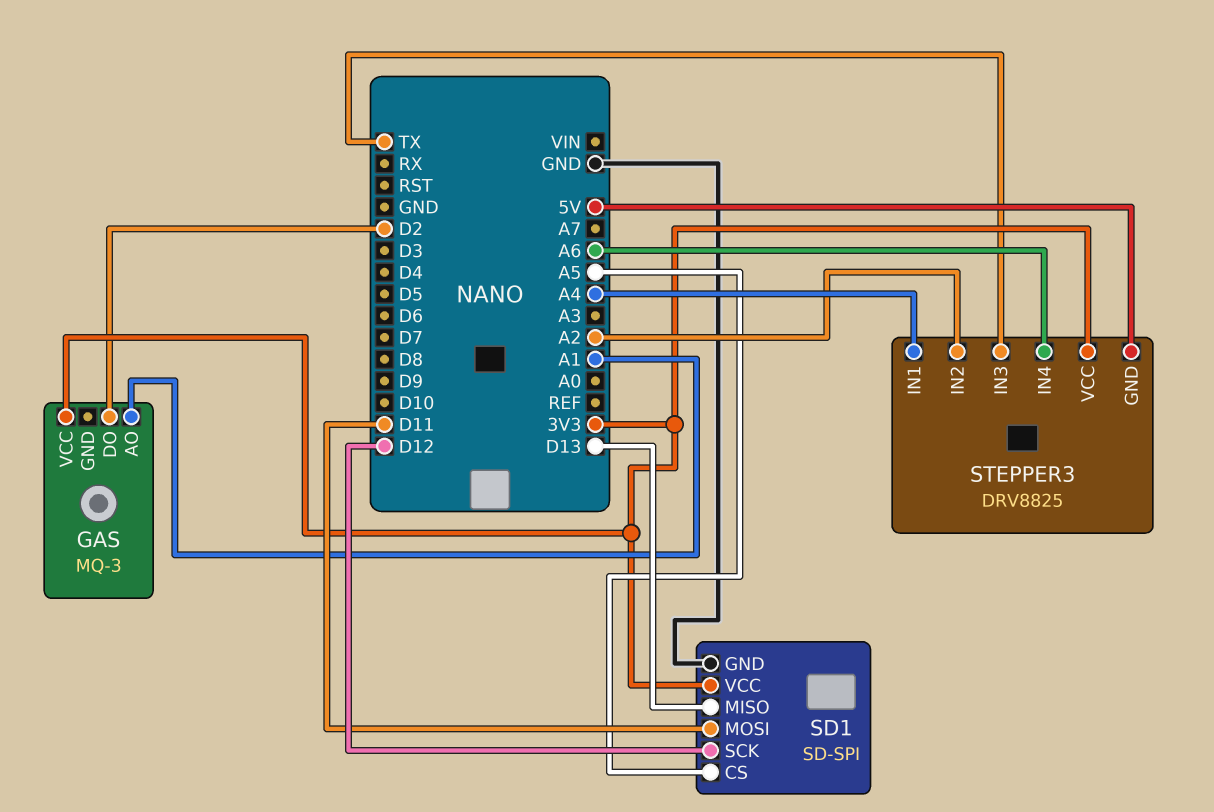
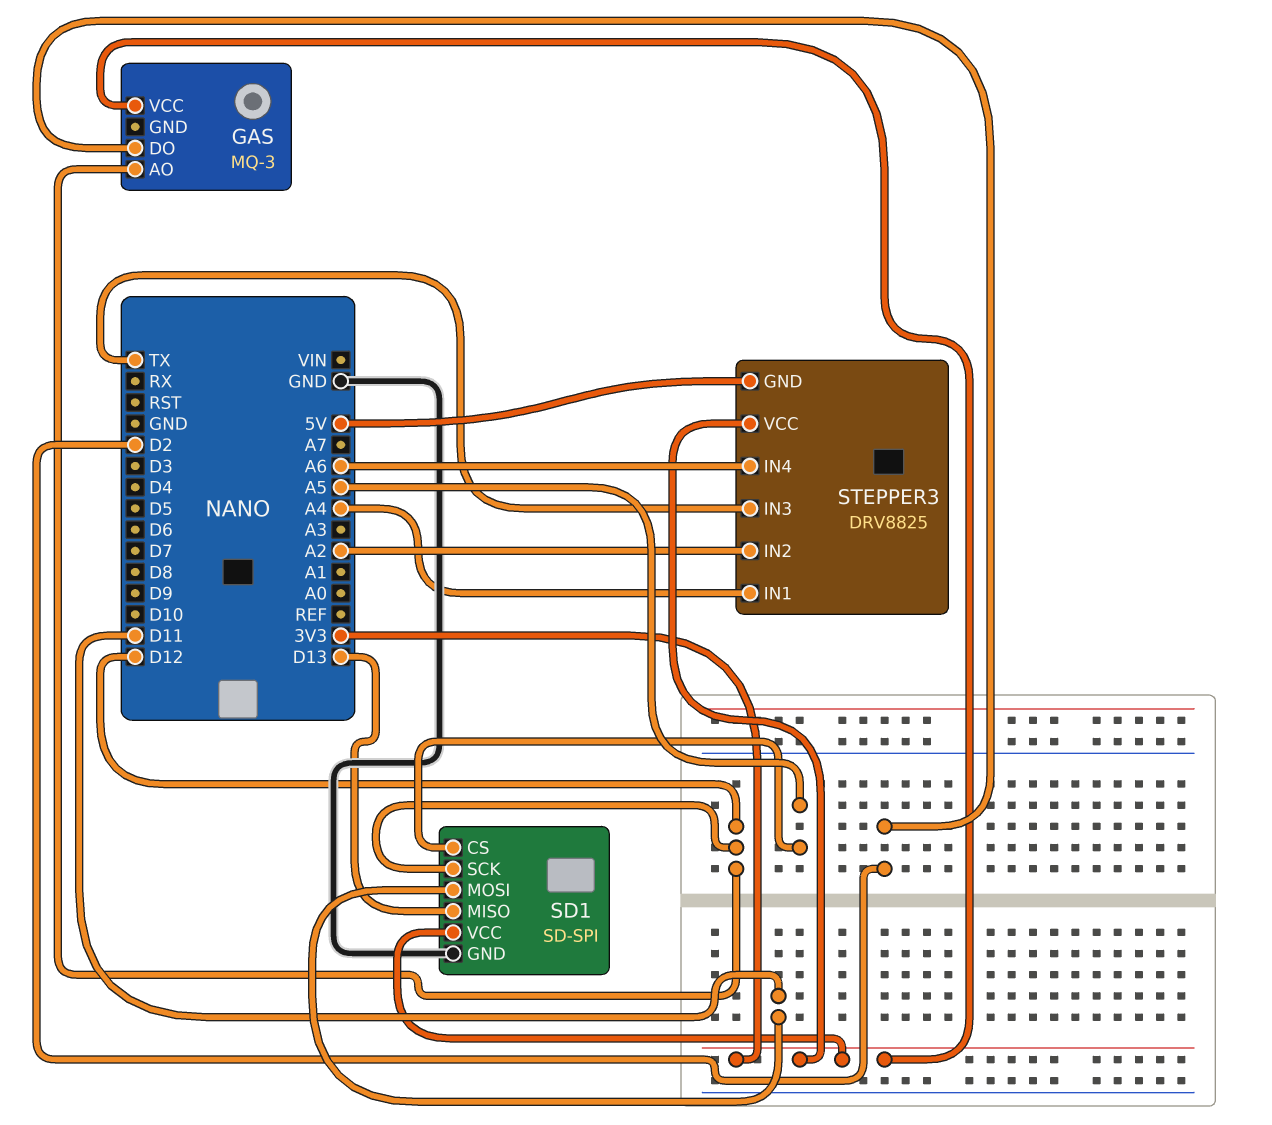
GAS pin AO: A1 -> D12

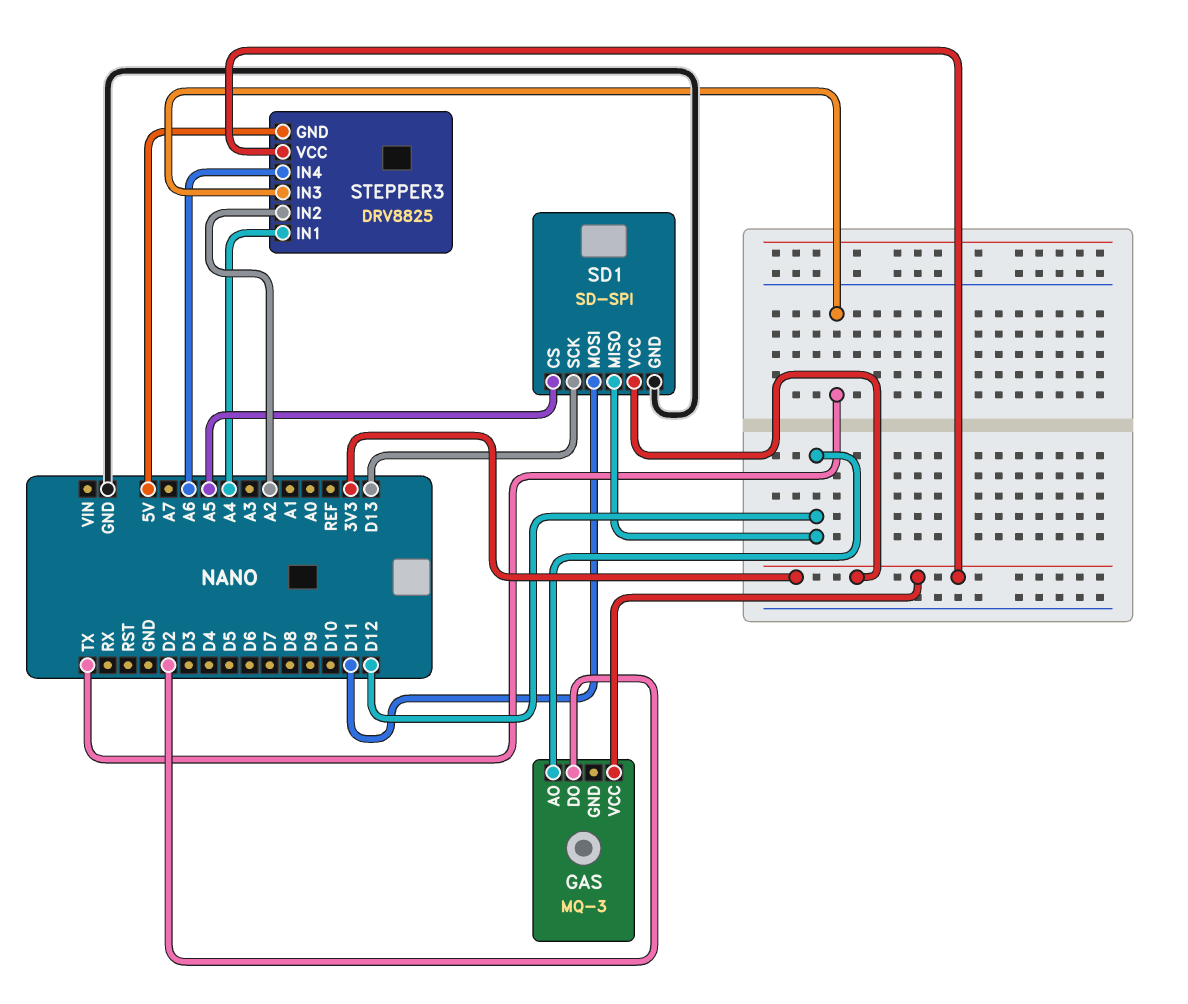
SD1 pin MISO: D13 -> D12
SD1 pin SCK: D12 -> D13

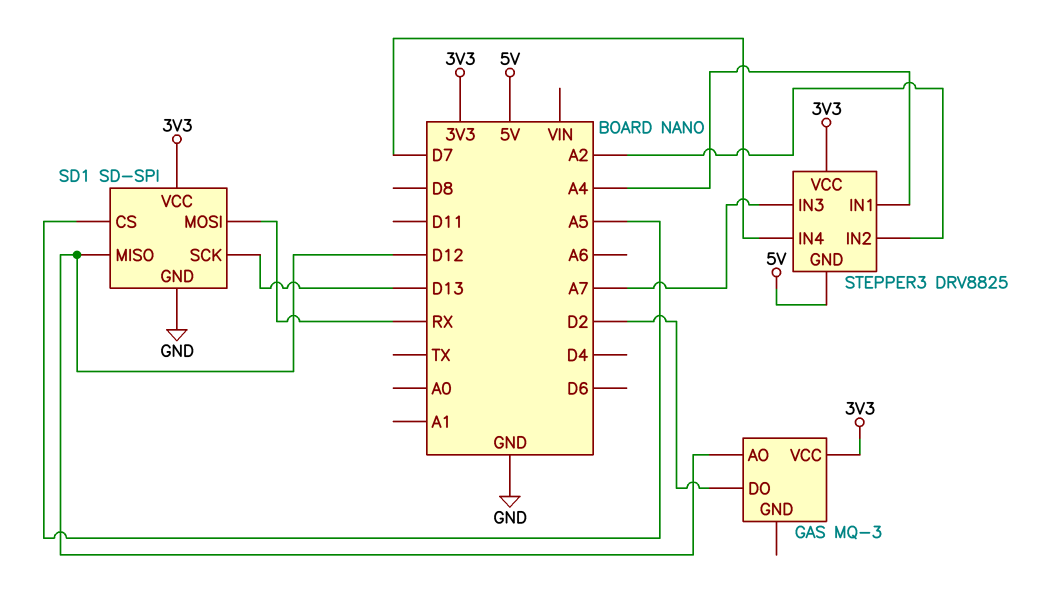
SD1 pin MOSI: D11 -> RX
STEPPER3 pin IN3: TX -> A7
STEPPER3 pin IN4: A6 -> D7

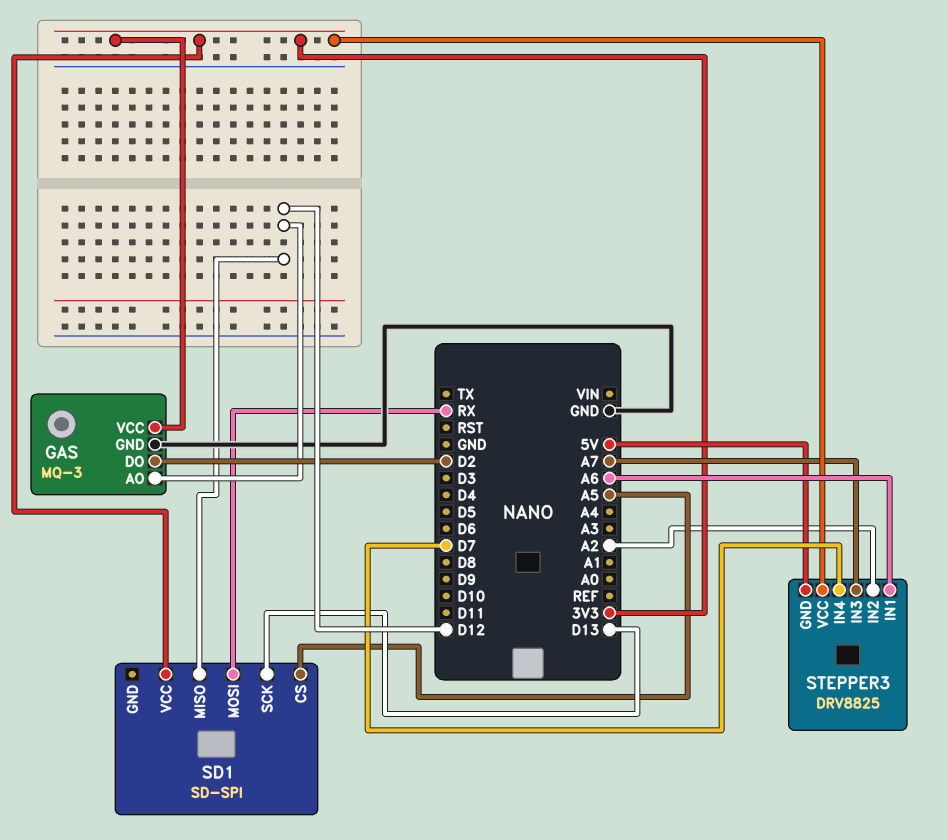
GAS pin GND: none -> GND
SD1 pin GND: GND -> none
STEPPER3 pin IN1: A4 -> A6

